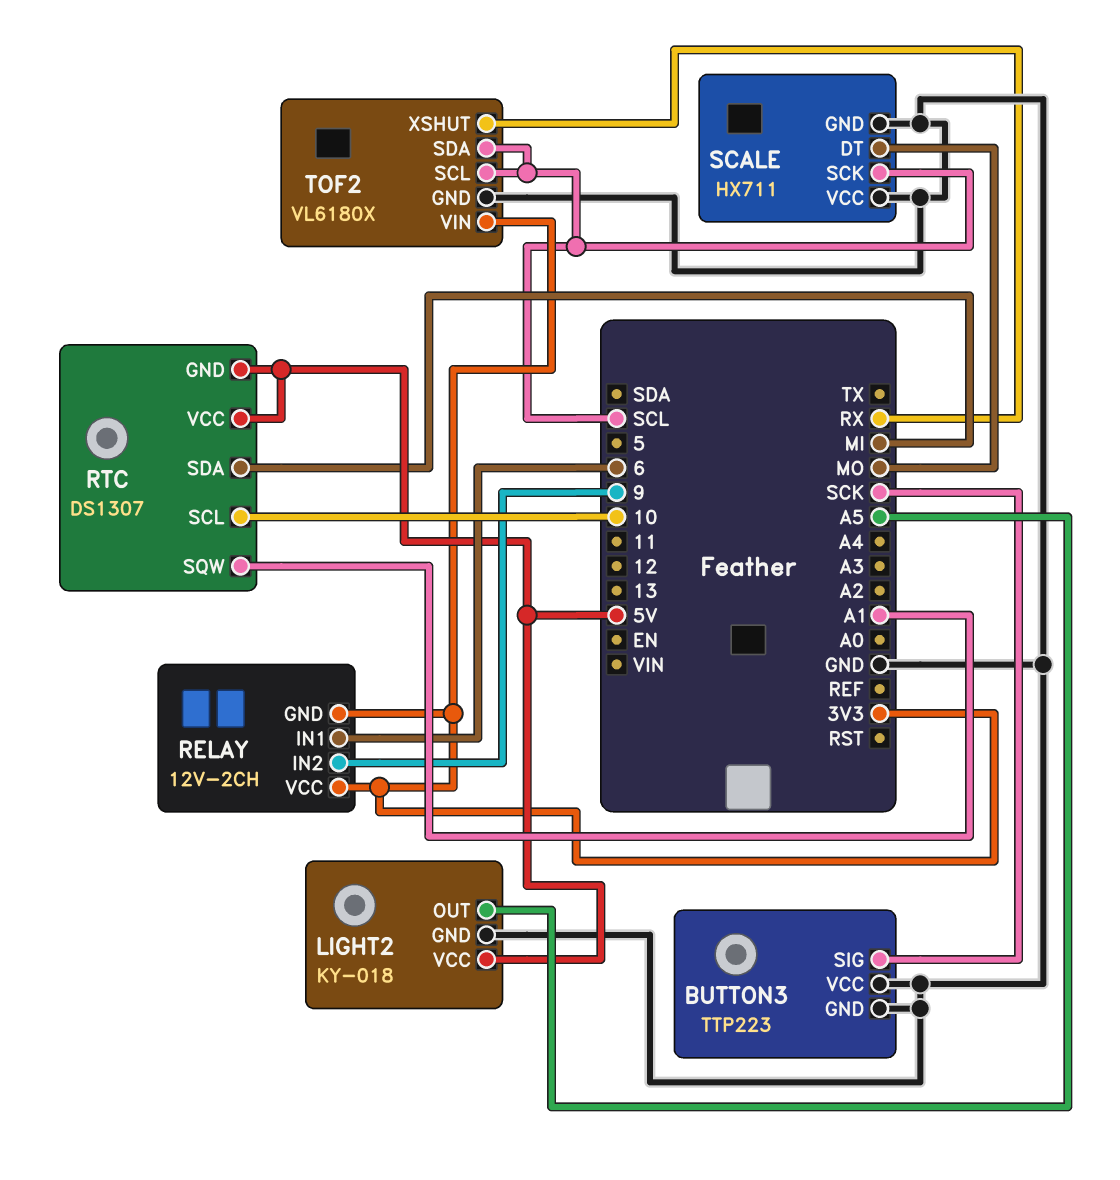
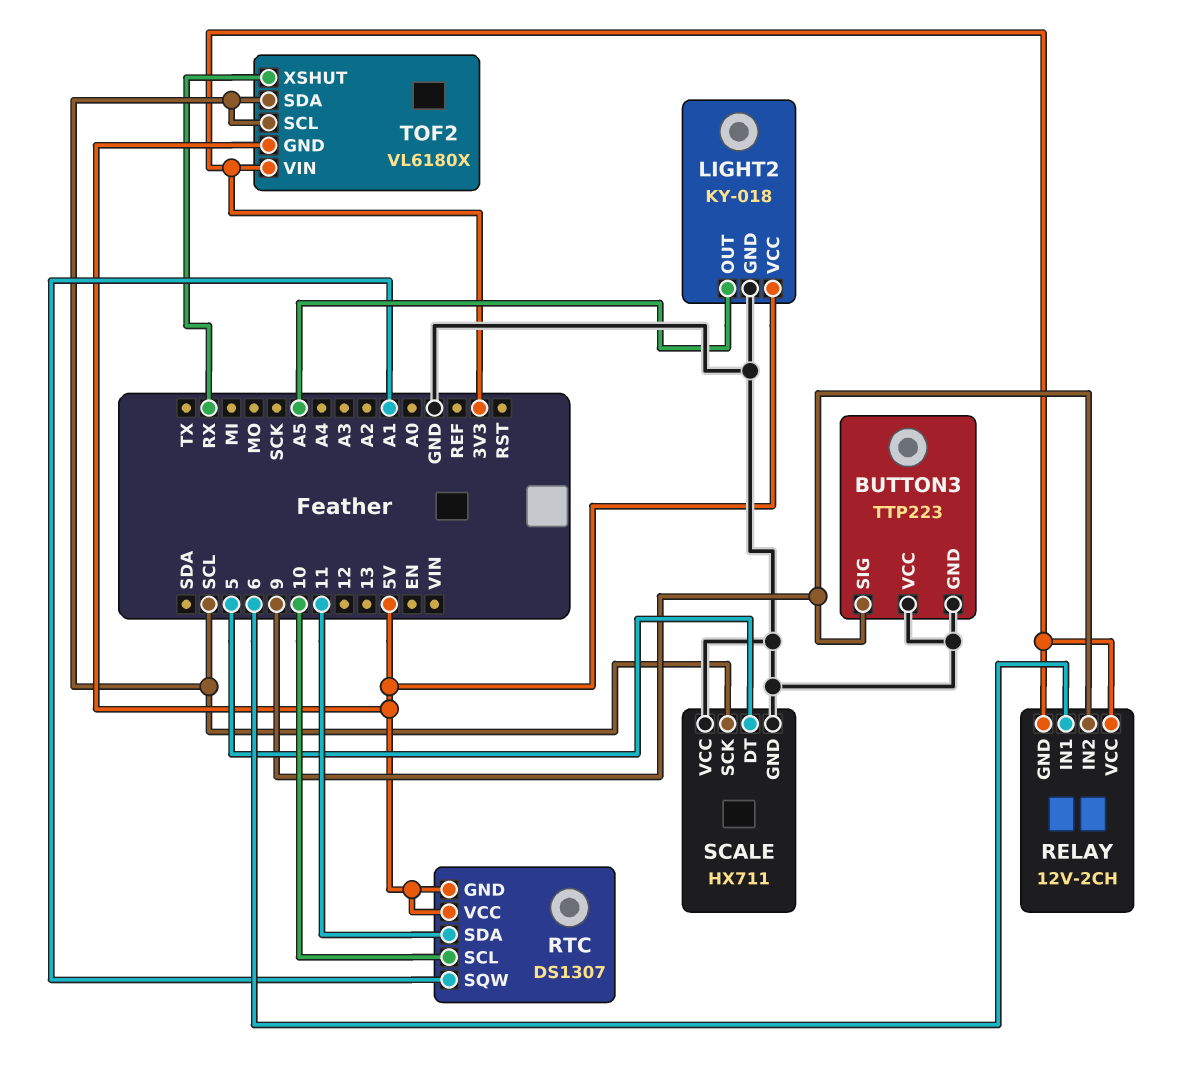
BUTTON3 pin SIG: SCK -> 9
RTC pin SDA: MI -> 11
SCALE pin DT: MO -> 5
TOF2 pin GND: GND -> 5V

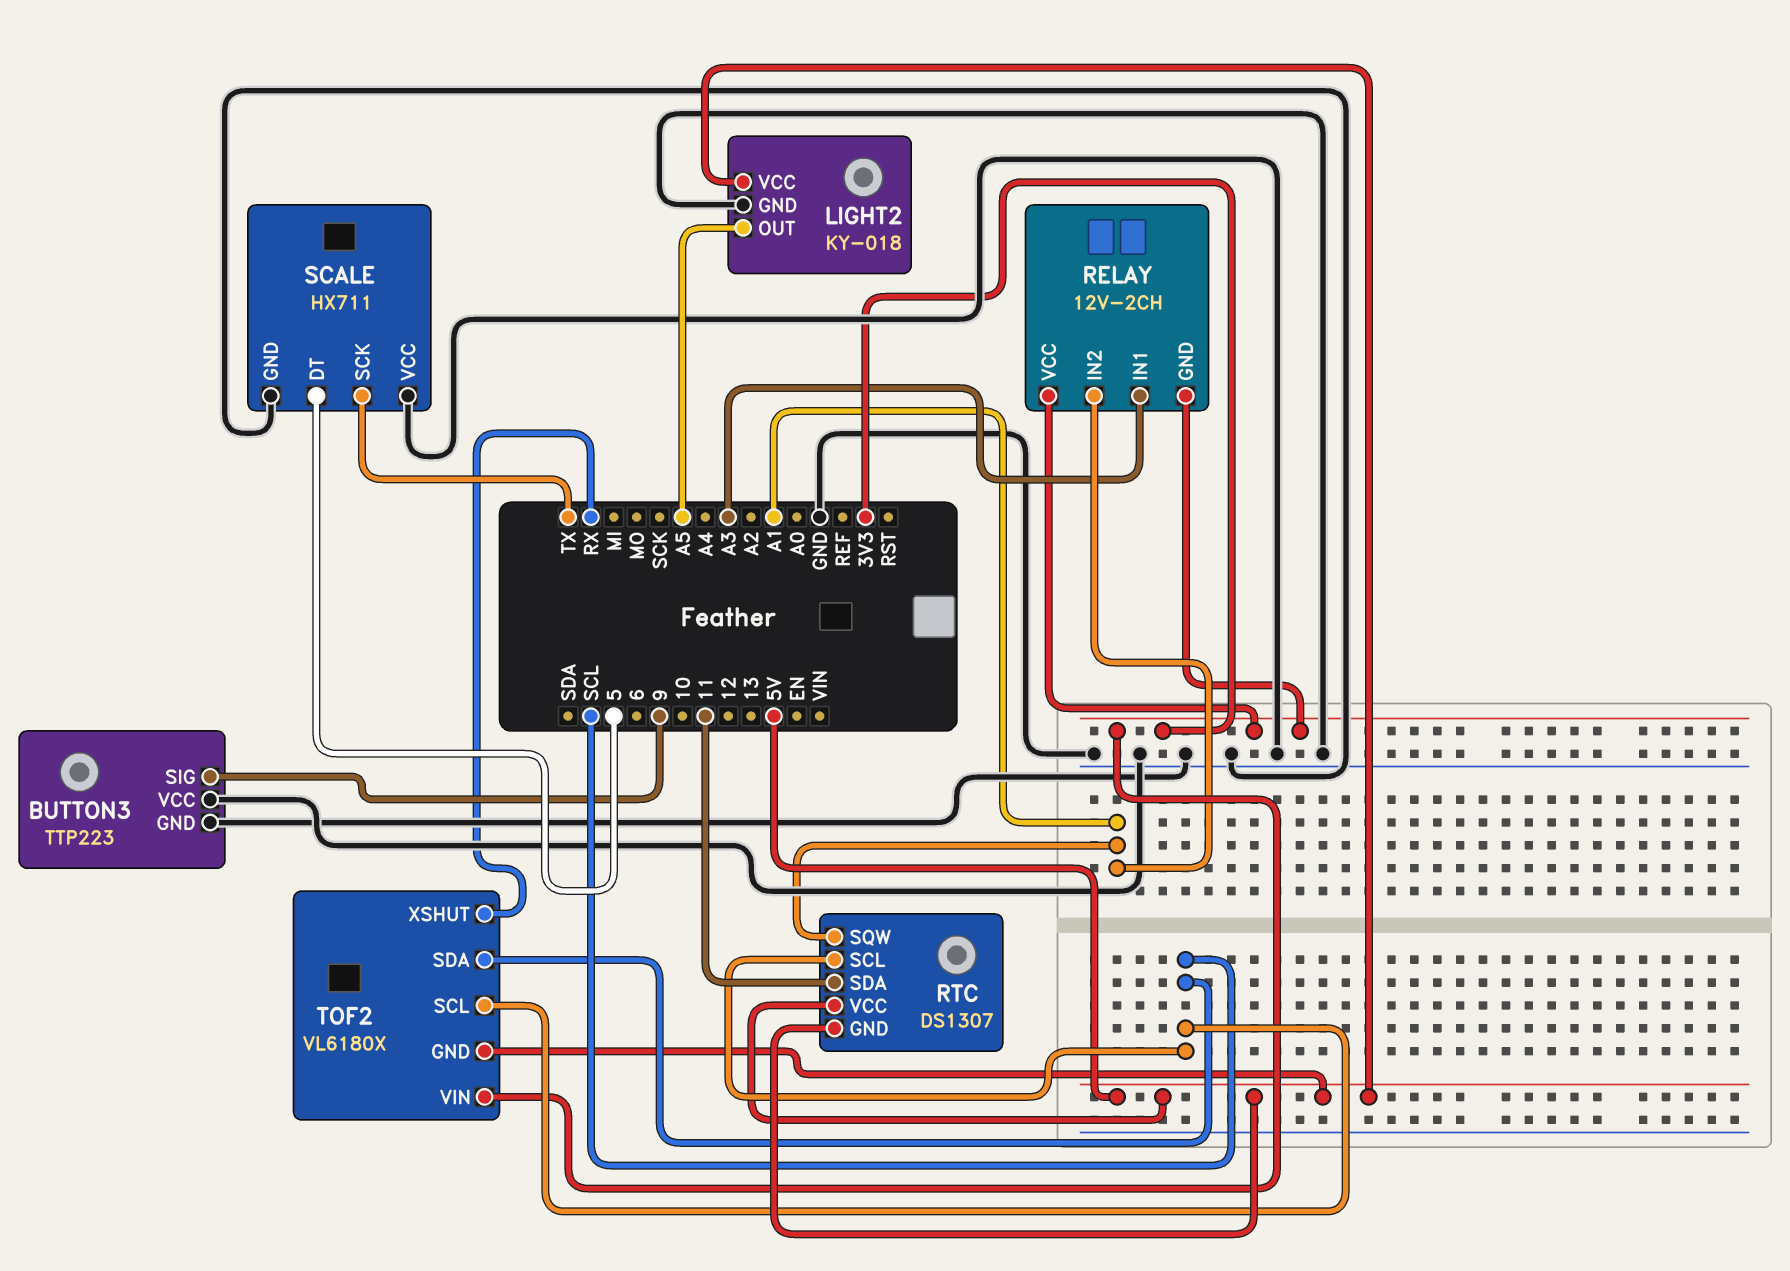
RELAY pin IN1: 6 -> A3
RELAY pin IN2: 9 -> A1
RTC pin SCL: 10 -> SCL
SCALE pin SCK: SCL -> TX

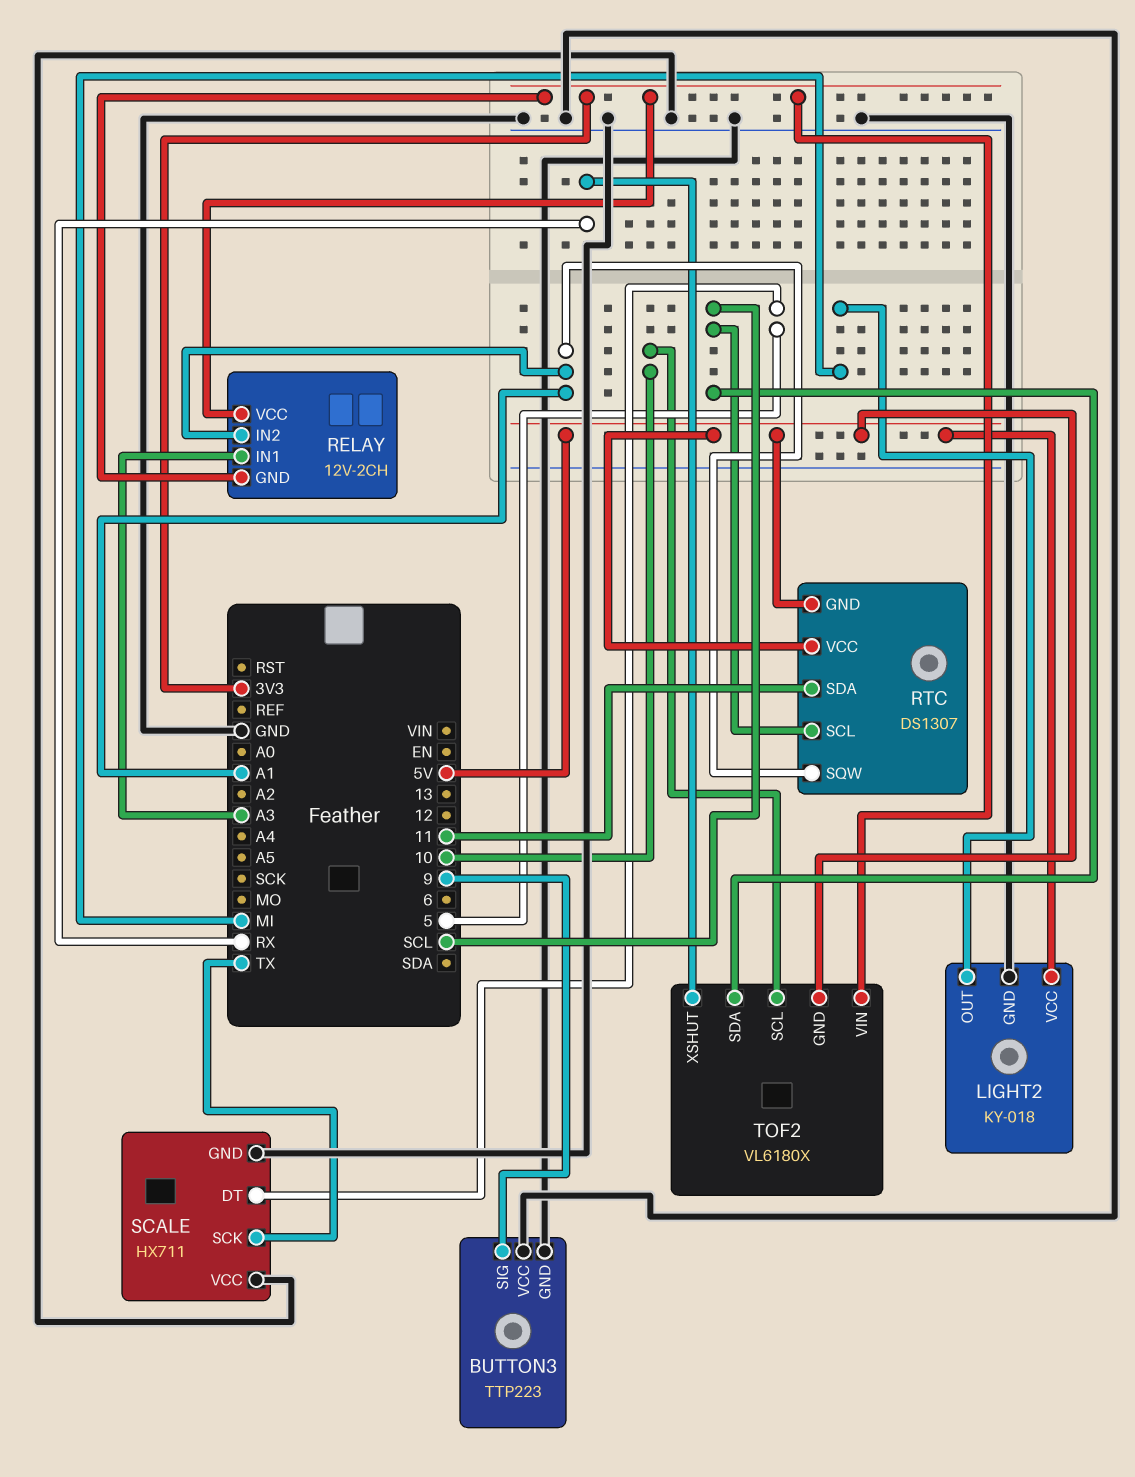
LIGHT2 pin OUT: A5 -> MI
TOF2 pin SCL: SCL -> 10

